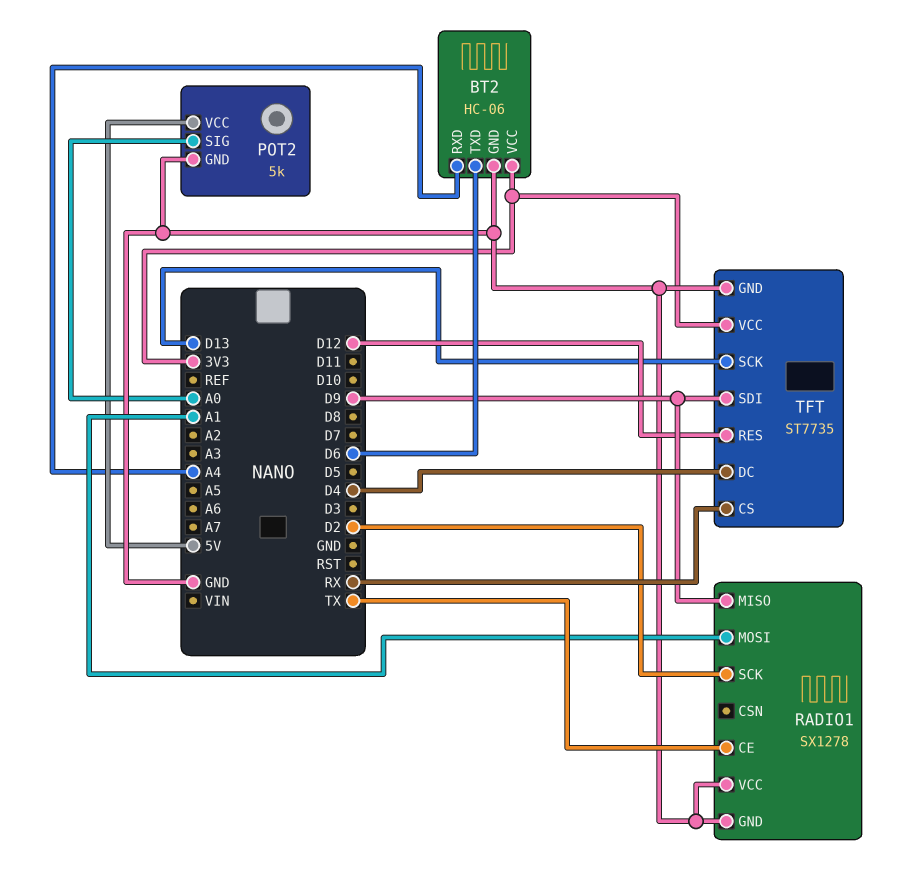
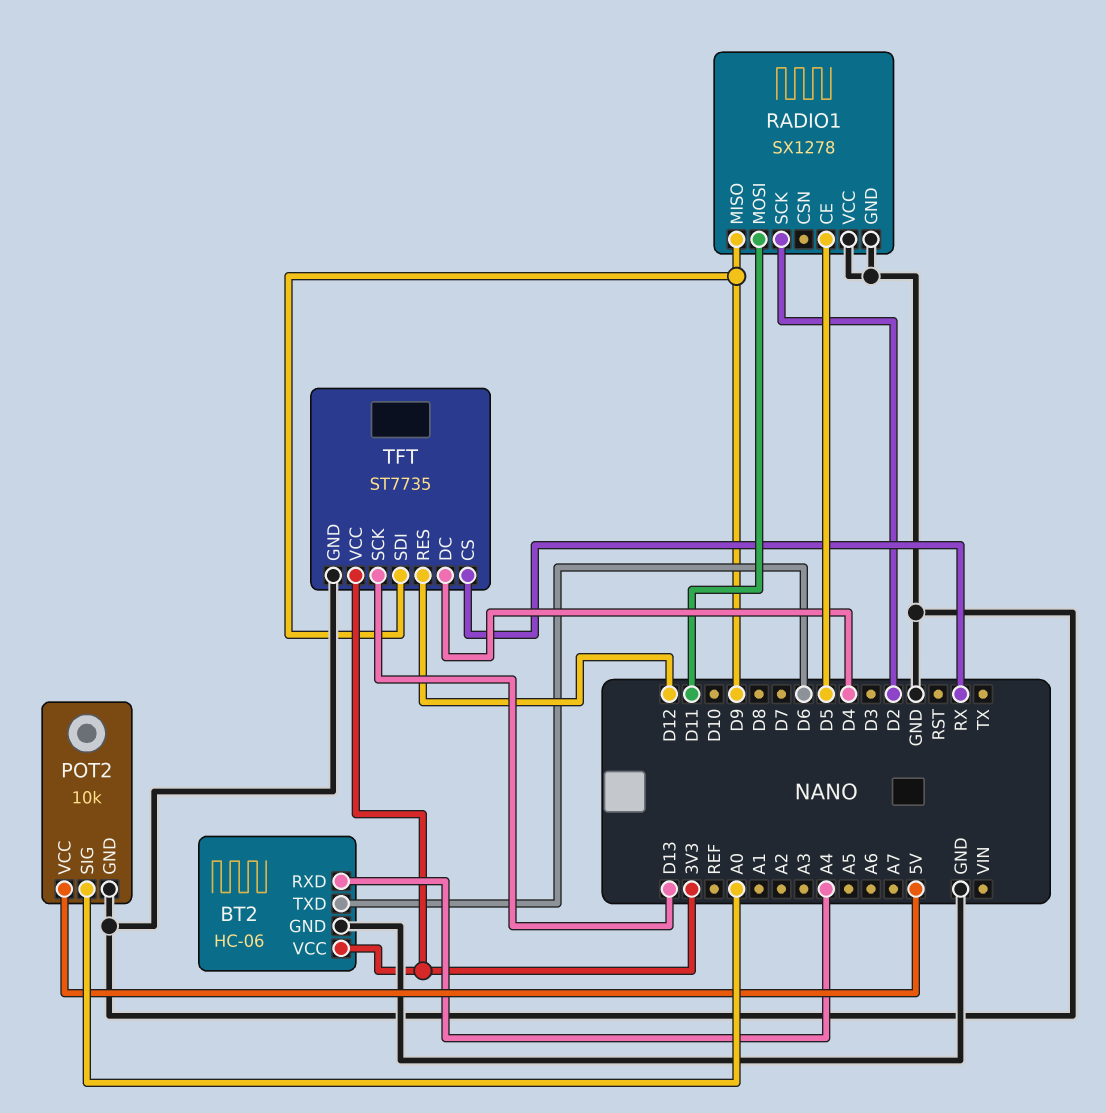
POT2: 5k -> 10k
RADIO1 pin CE: TX -> D5
RADIO1 pin MOSI: A1 -> D11

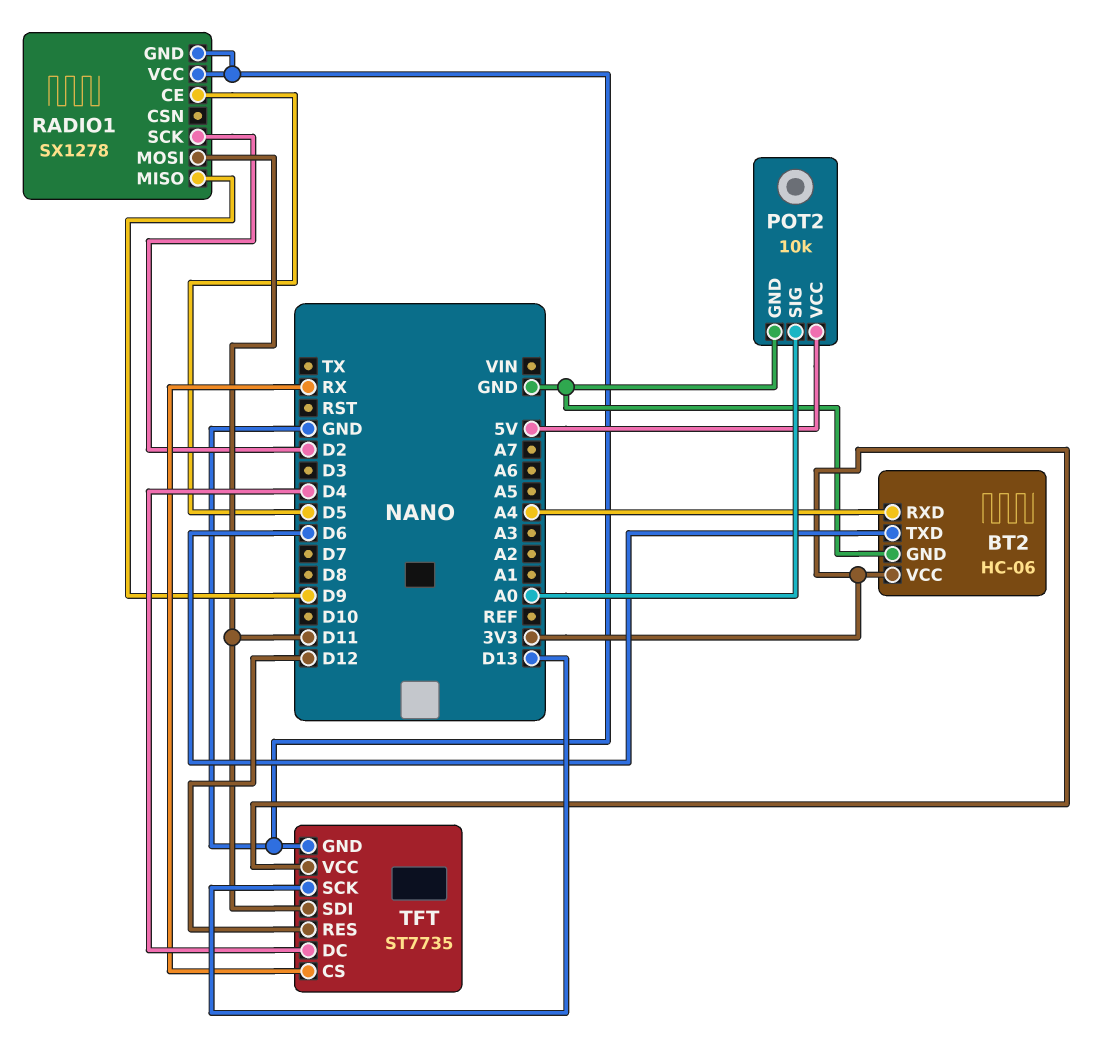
TFT pin SDI: D9 -> D11

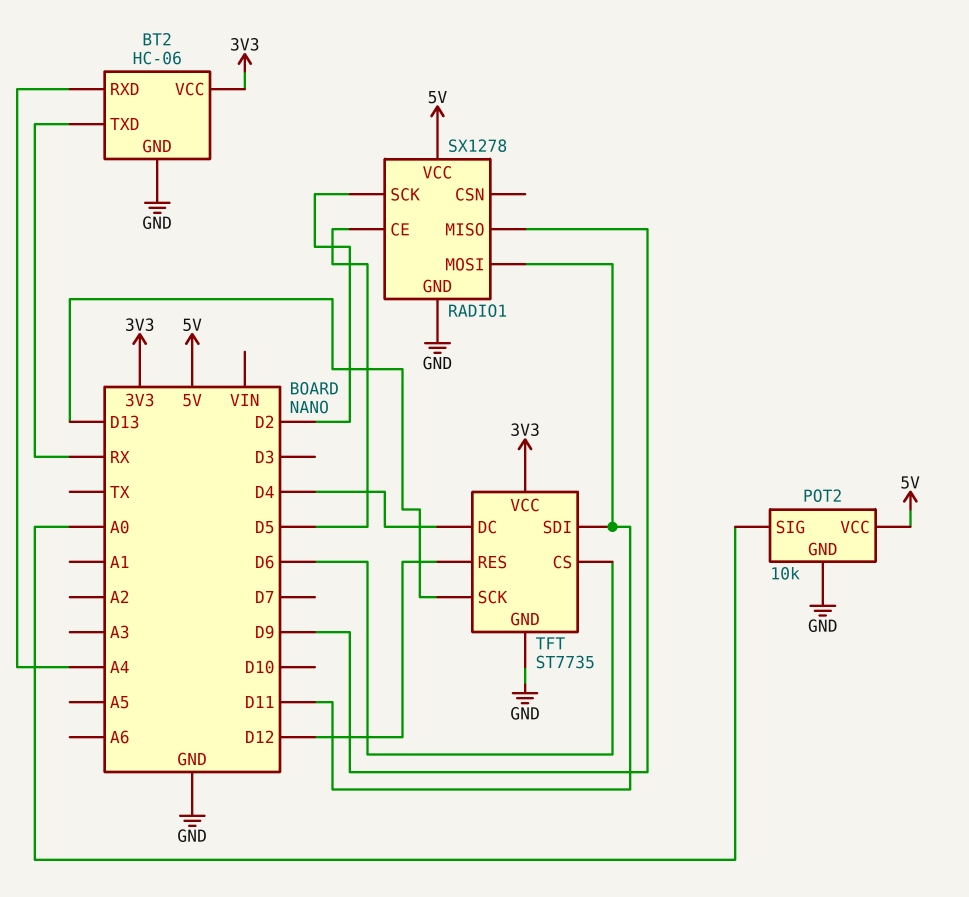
BT2 pin TXD: D6 -> RX
RADIO1 pin VCC: GND -> 5V
TFT pin CS: RX -> D6

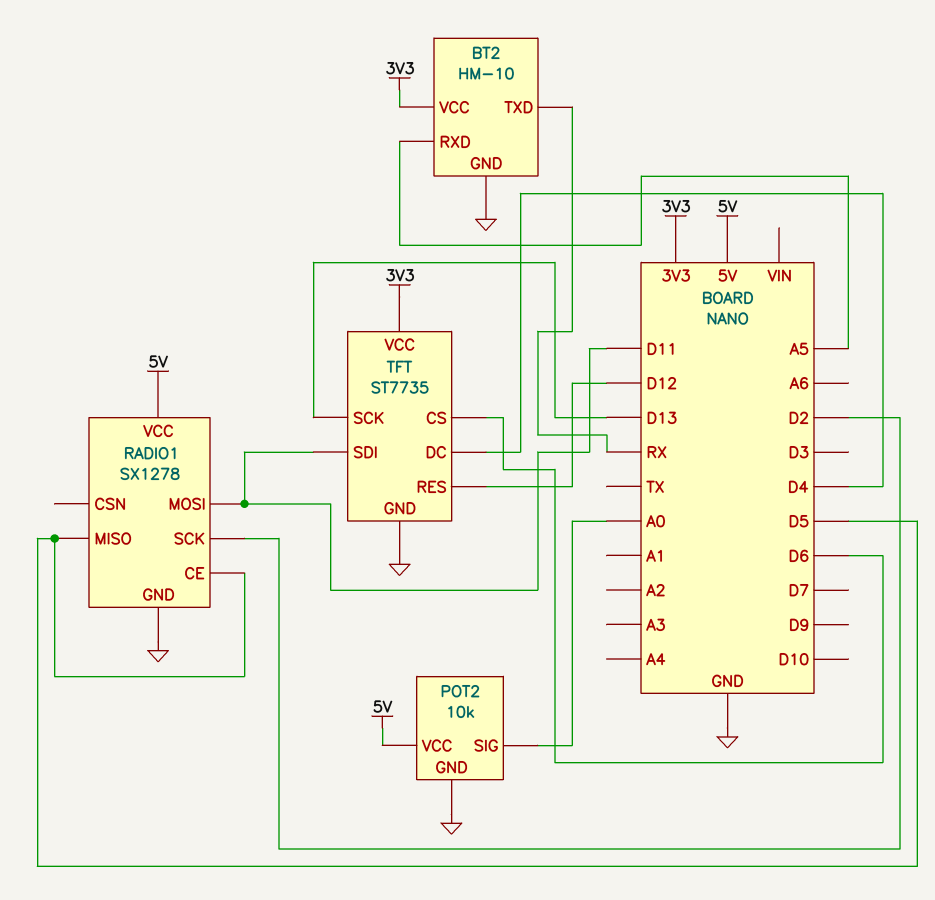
BT2: HC-06 -> HM-10
BT2 pin RXD: A4 -> A5
RADIO1 pin MISO: D9 -> D5

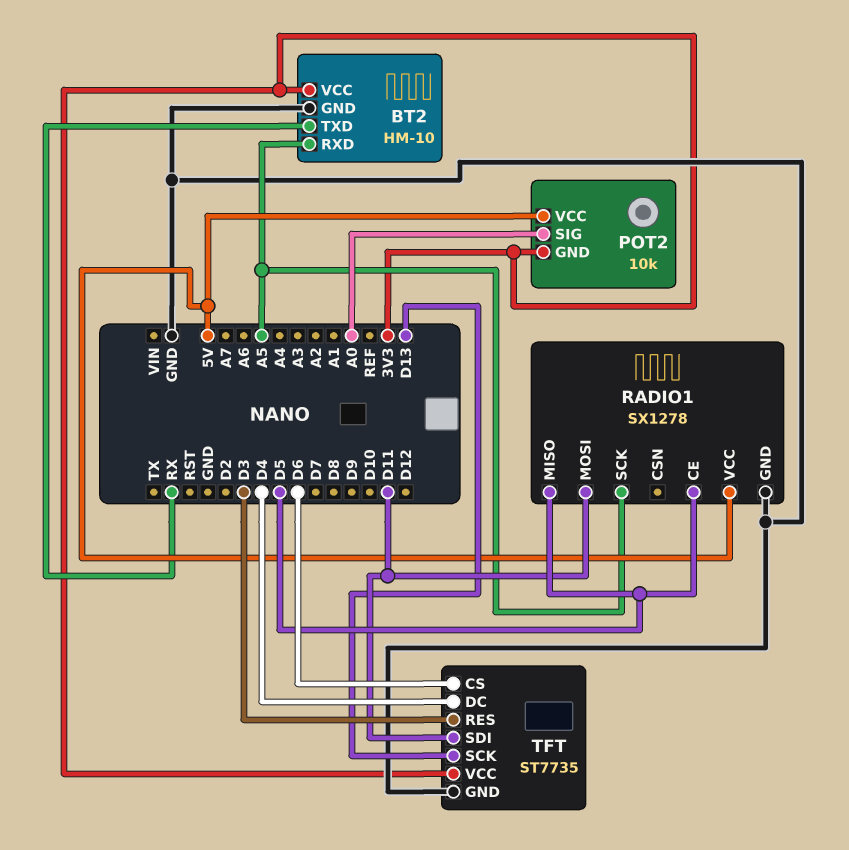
POT2 pin GND: GND -> 3V3
RADIO1 pin SCK: D2 -> A5
TFT pin RES: D12 -> D3

